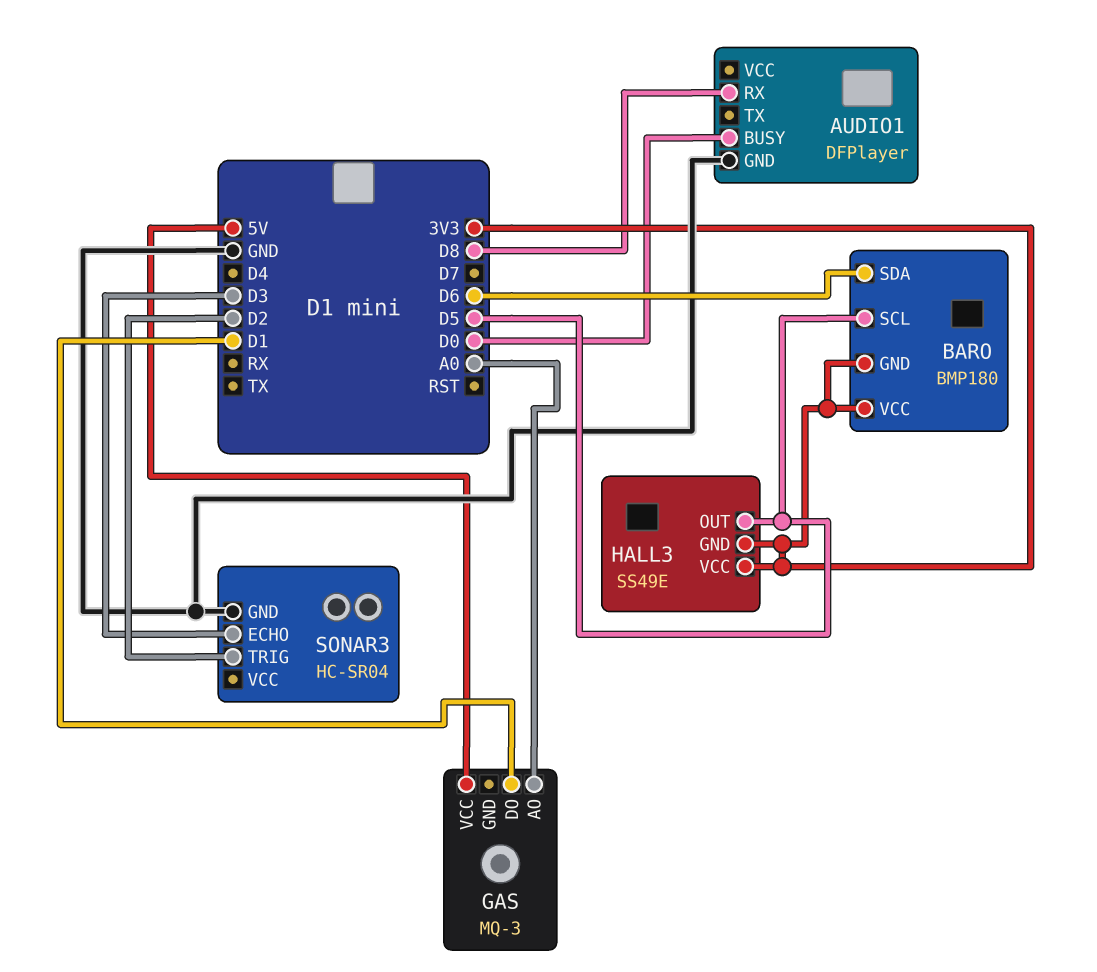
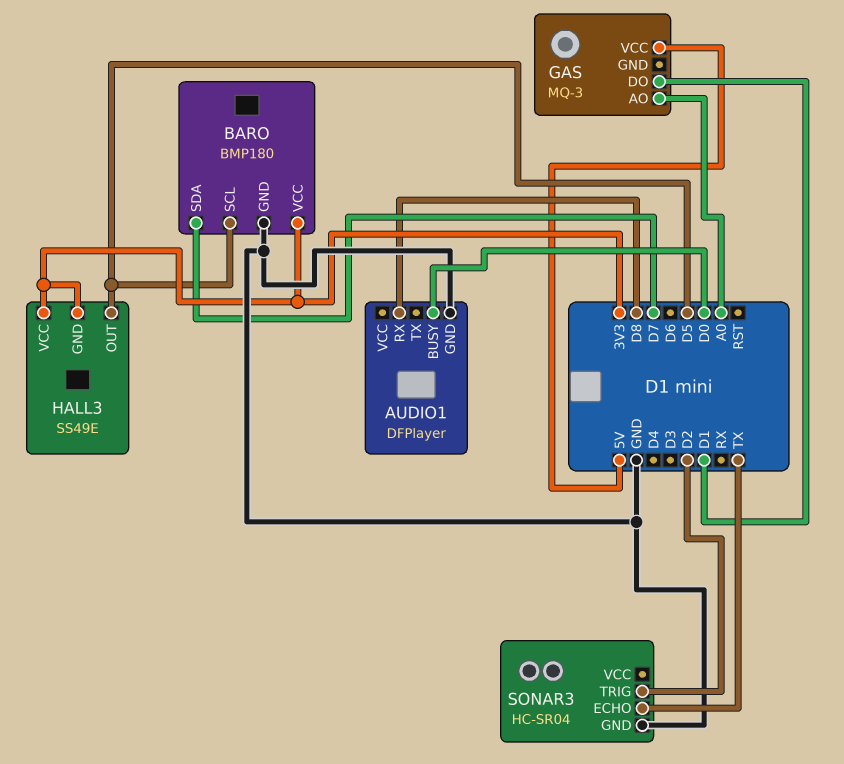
BARO pin GND: 3V3 -> GND
BARO pin SDA: D6 -> D7
SONAR3 pin ECHO: D3 -> TX

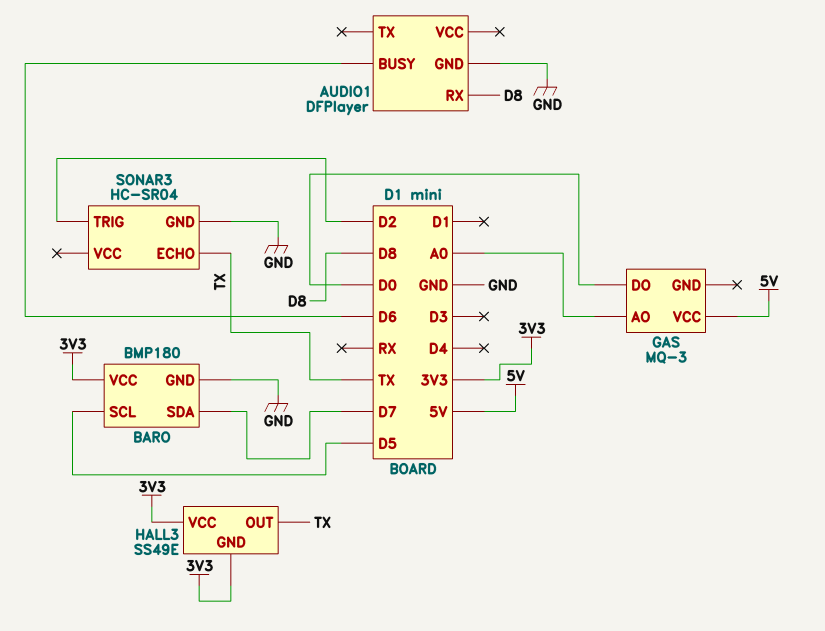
AUDIO1 pin BUSY: D0 -> D6
GAS pin DO: D1 -> D0
HALL3 pin OUT: D5 -> TX

